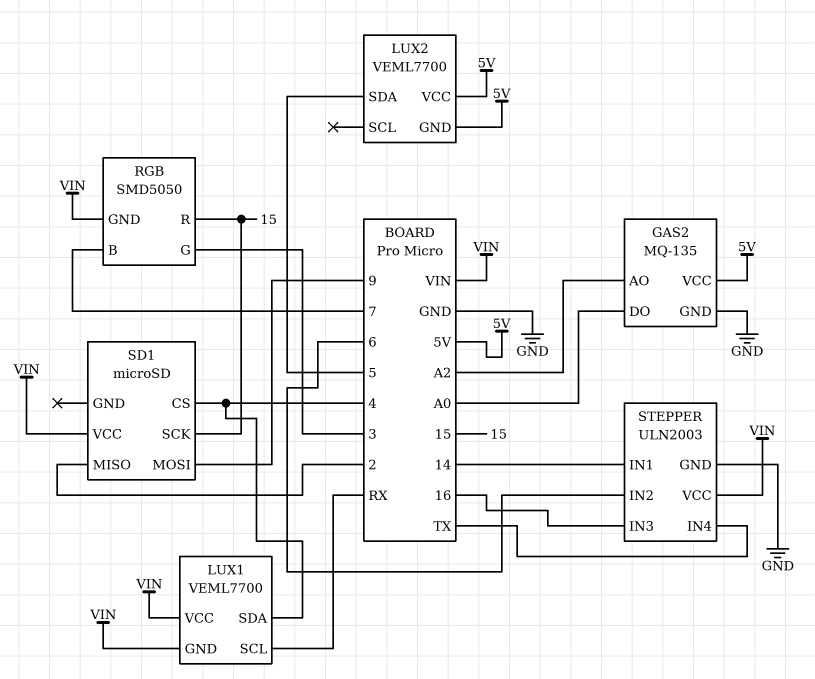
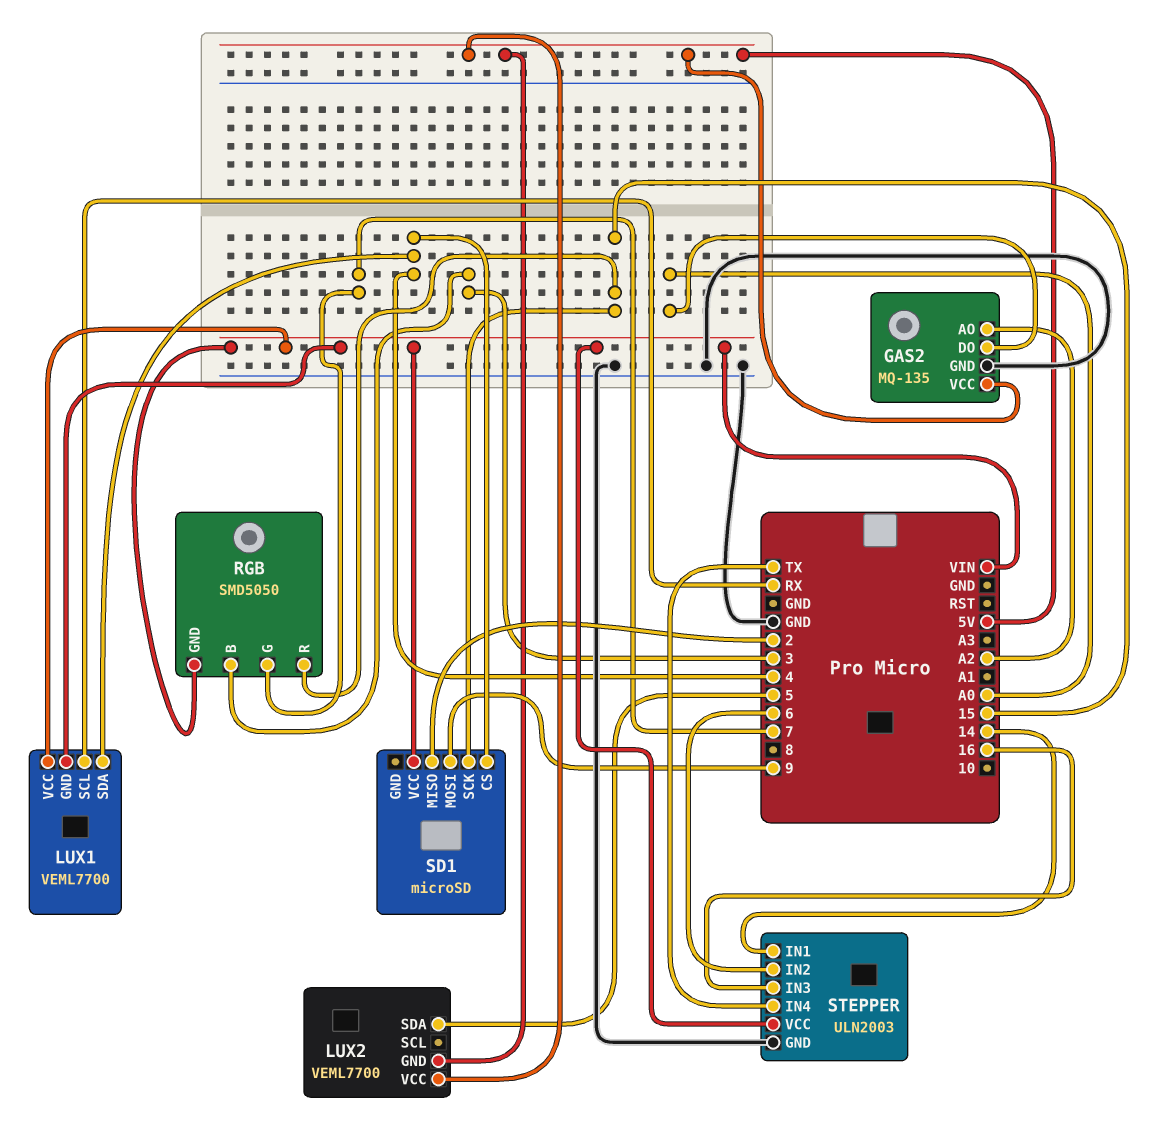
RGB pin B: 7 -> 3
RGB pin G: 3 -> 7

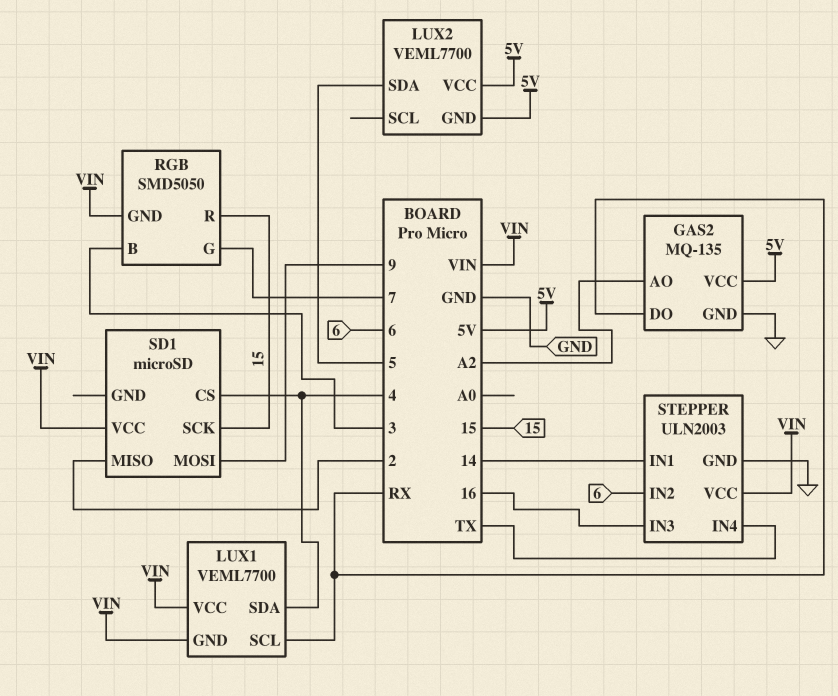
GAS2 pin DO: A0 -> RX

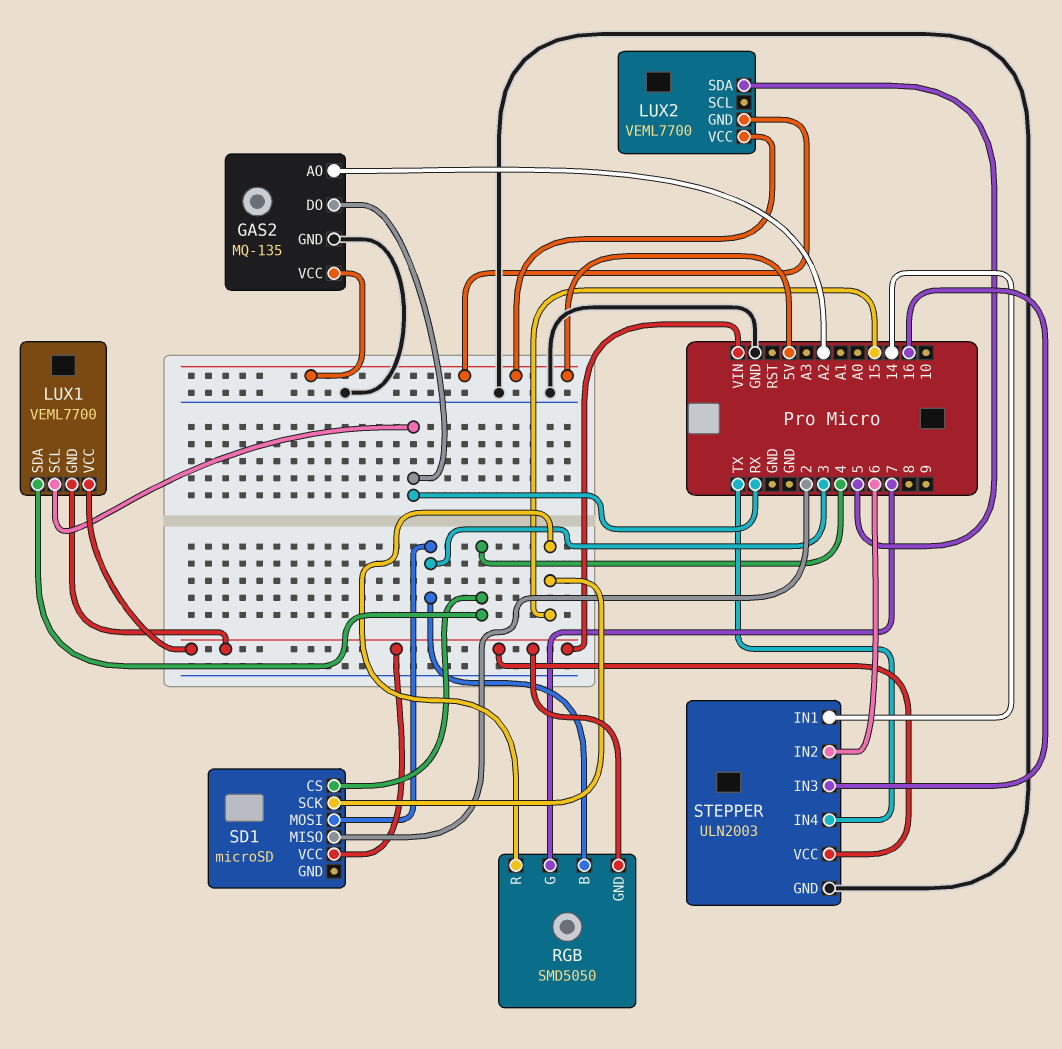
SD1 pin MOSI: 9 -> 3

